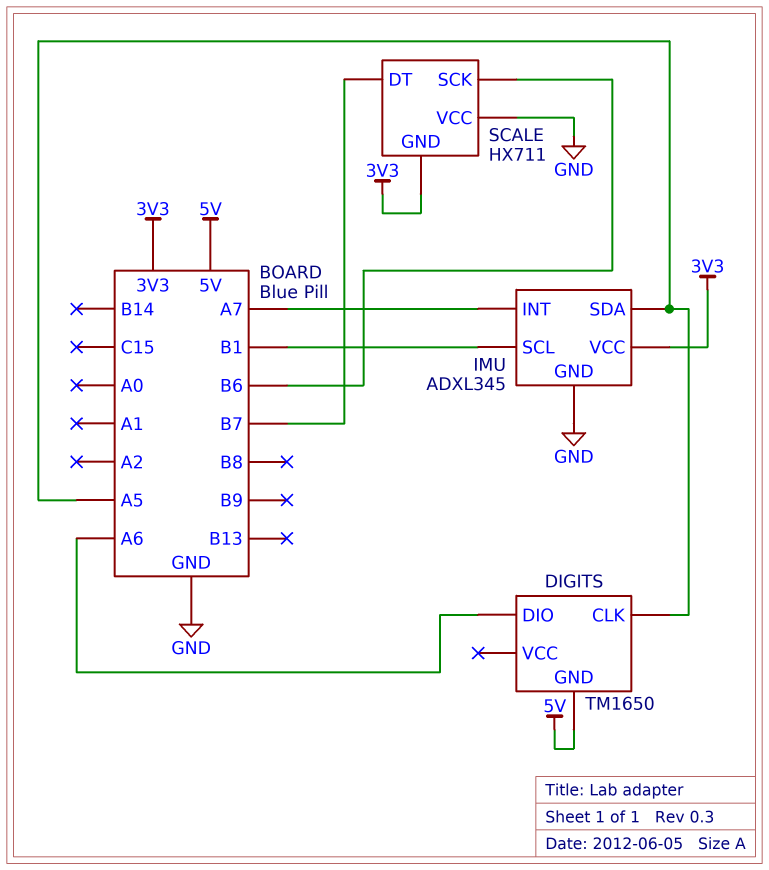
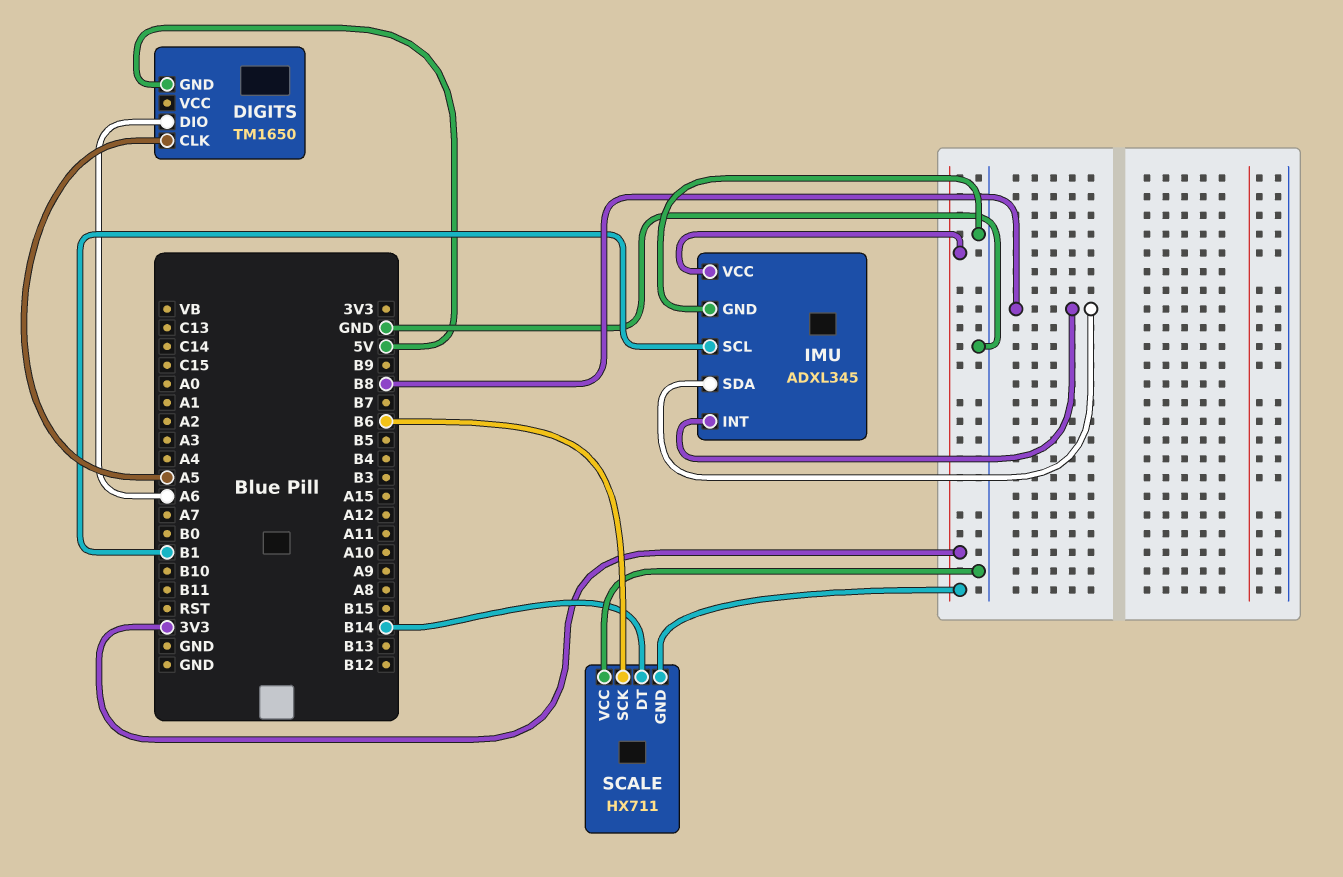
IMU pin INT: A7 -> B8
IMU pin SDA: A5 -> B8
SCALE pin DT: B7 -> B14

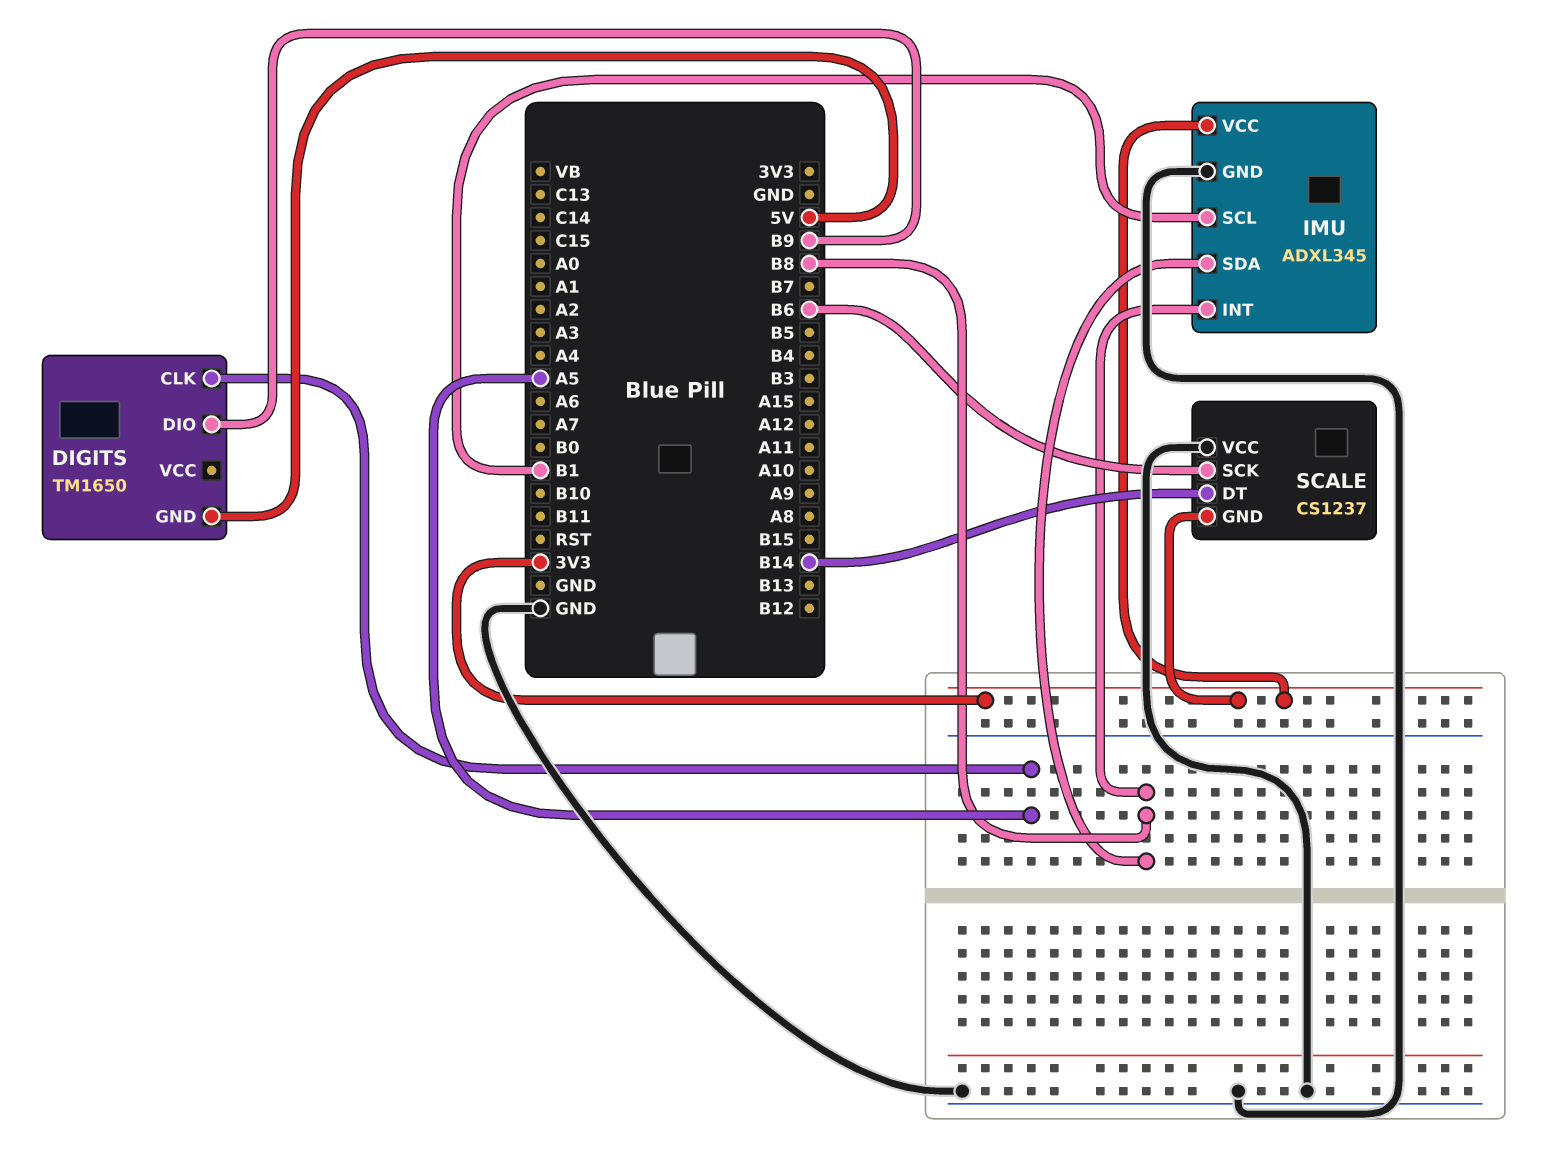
DIGITS pin DIO: A6 -> B9
SCALE: HX711 -> CS1237

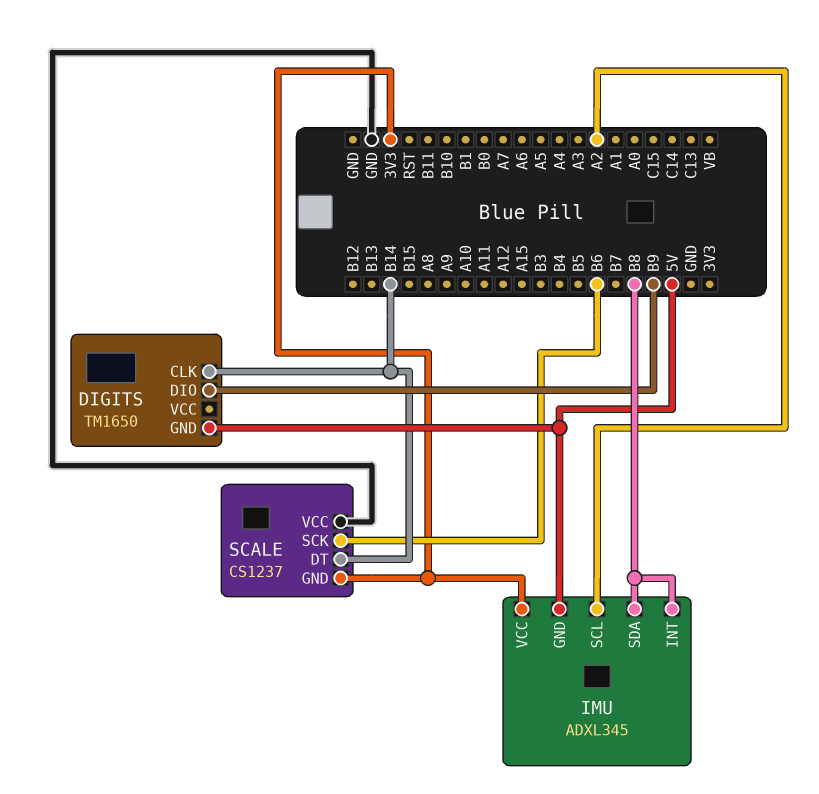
DIGITS pin CLK: A5 -> B14
IMU pin GND: GND -> 5V
IMU pin SCL: B1 -> A2

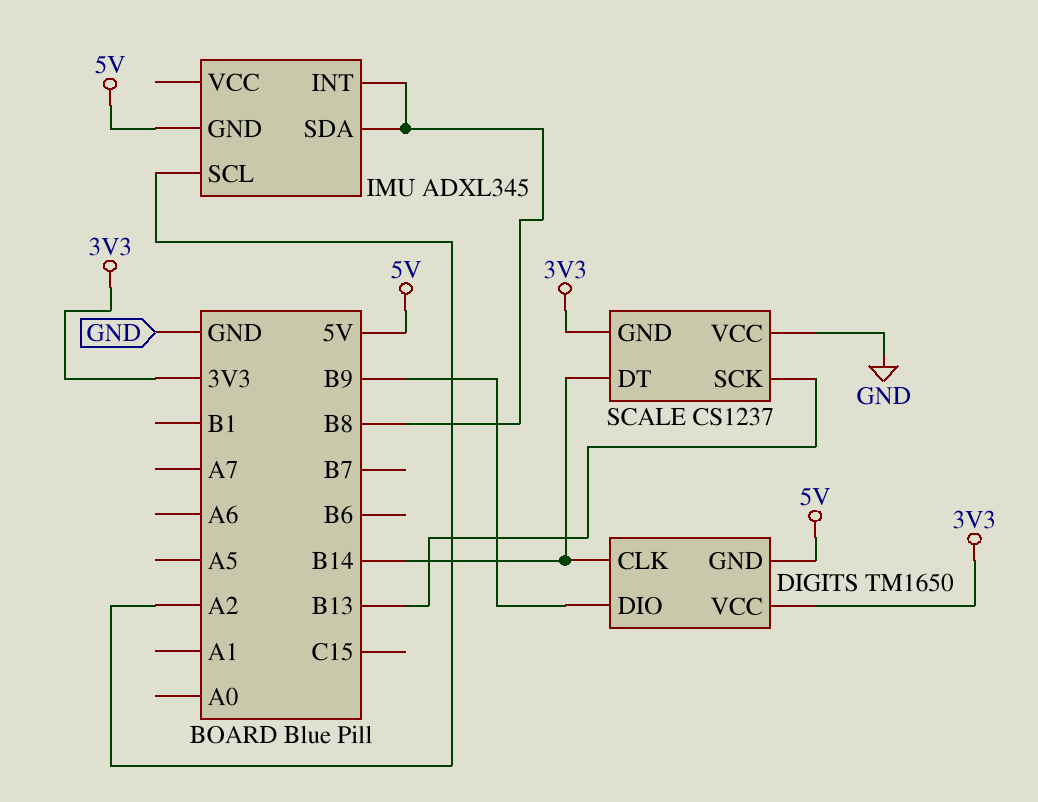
DIGITS pin VCC: none -> 3V3
IMU pin VCC: 3V3 -> none
SCALE pin SCK: B6 -> B13

